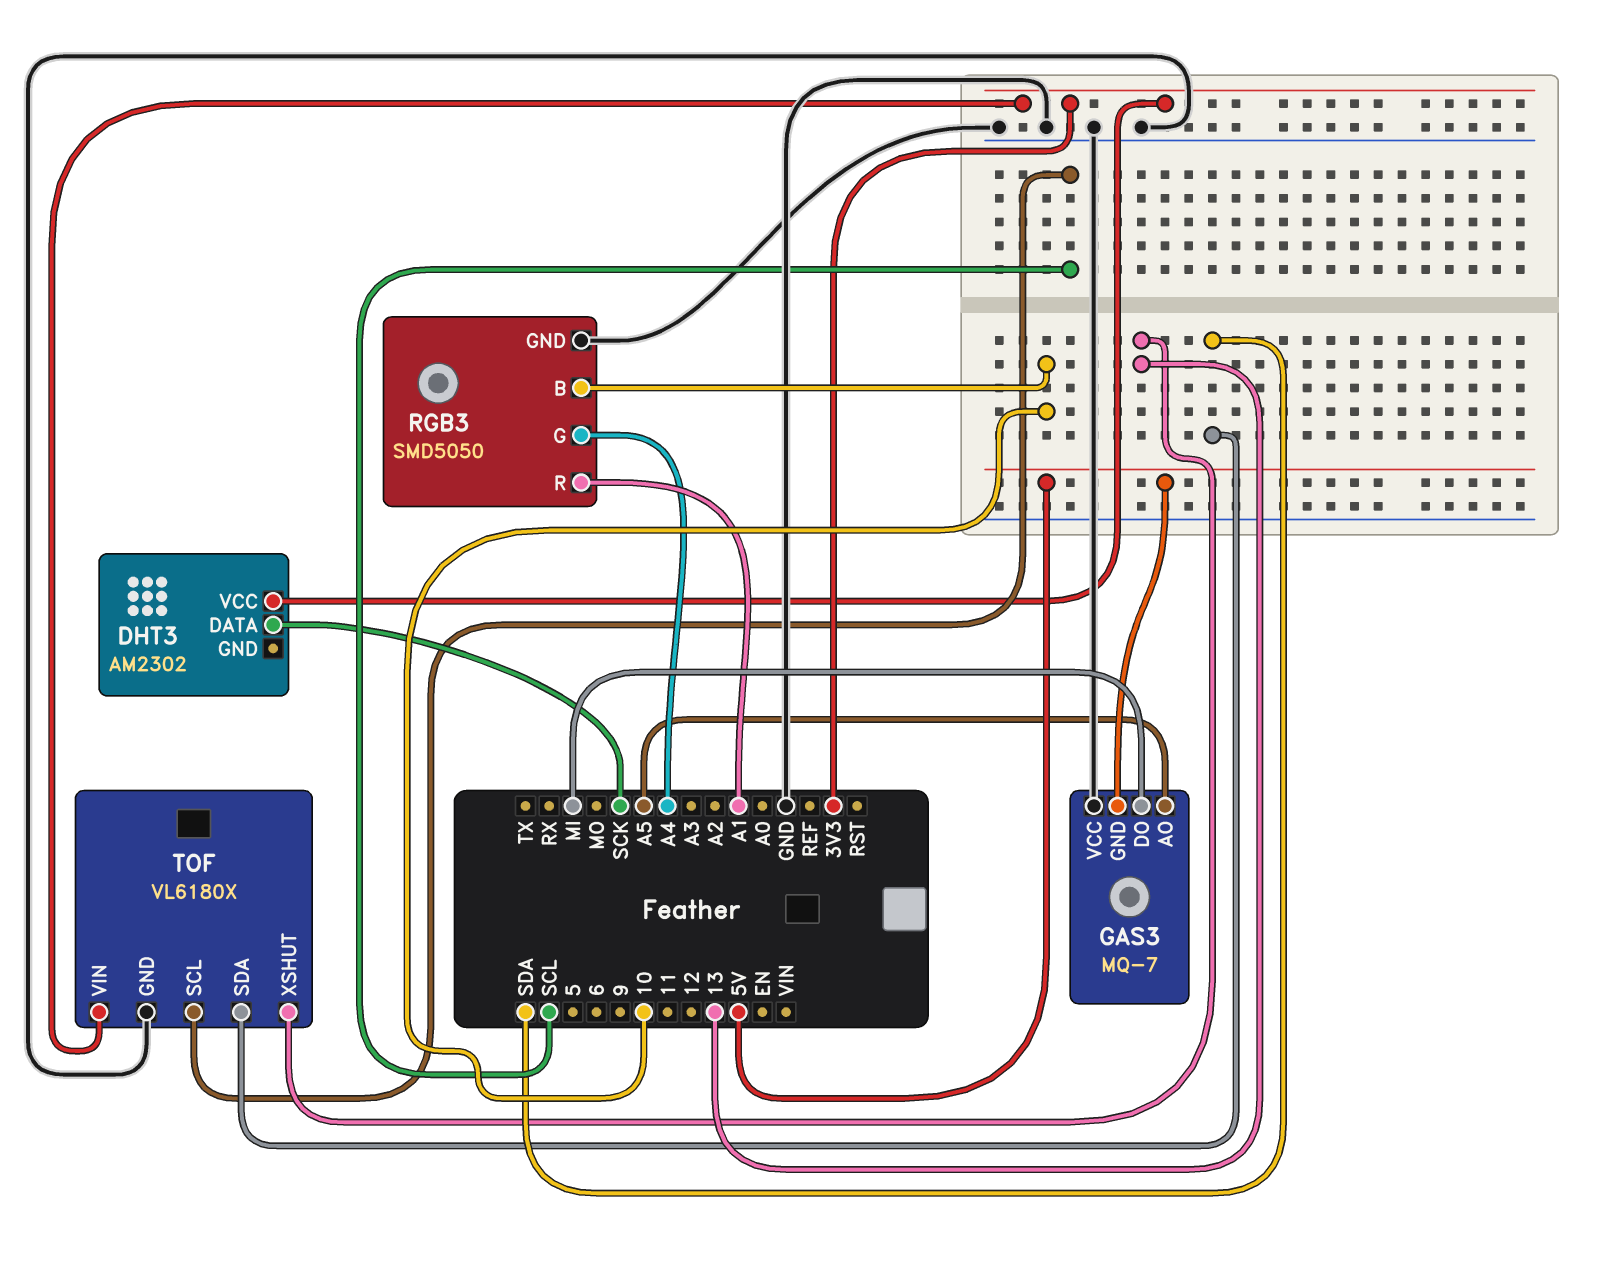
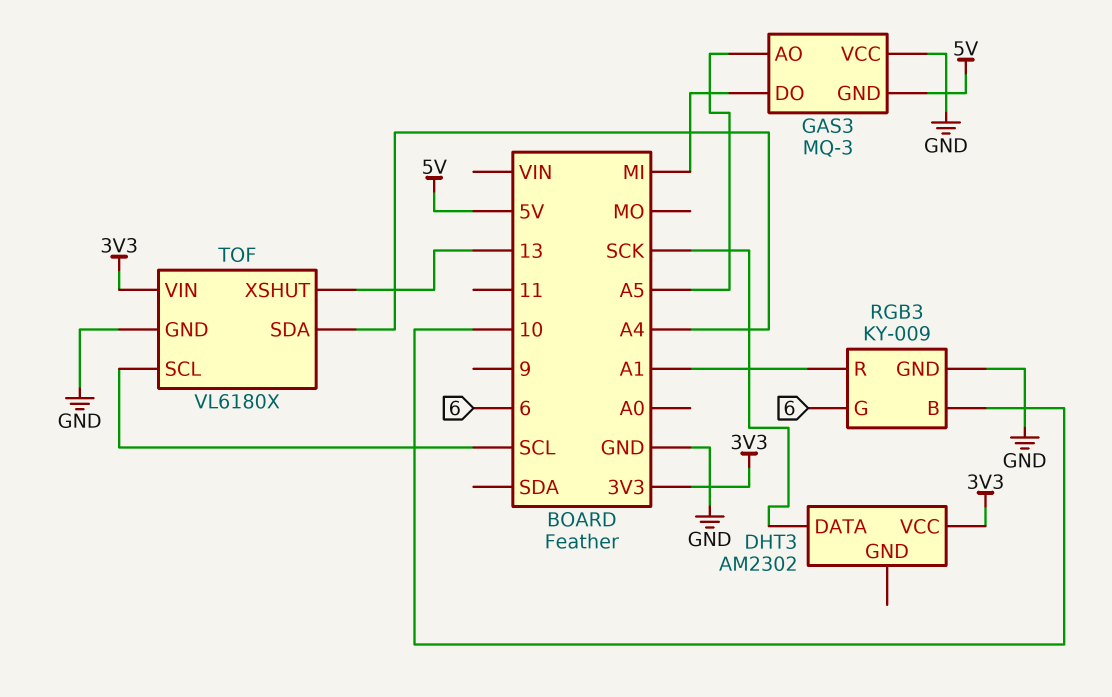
GAS3: MQ-7 -> MQ-3
RGB3: SMD5050 -> KY-009
RGB3 pin G: A4 -> 6
TOF pin SDA: SDA -> A4

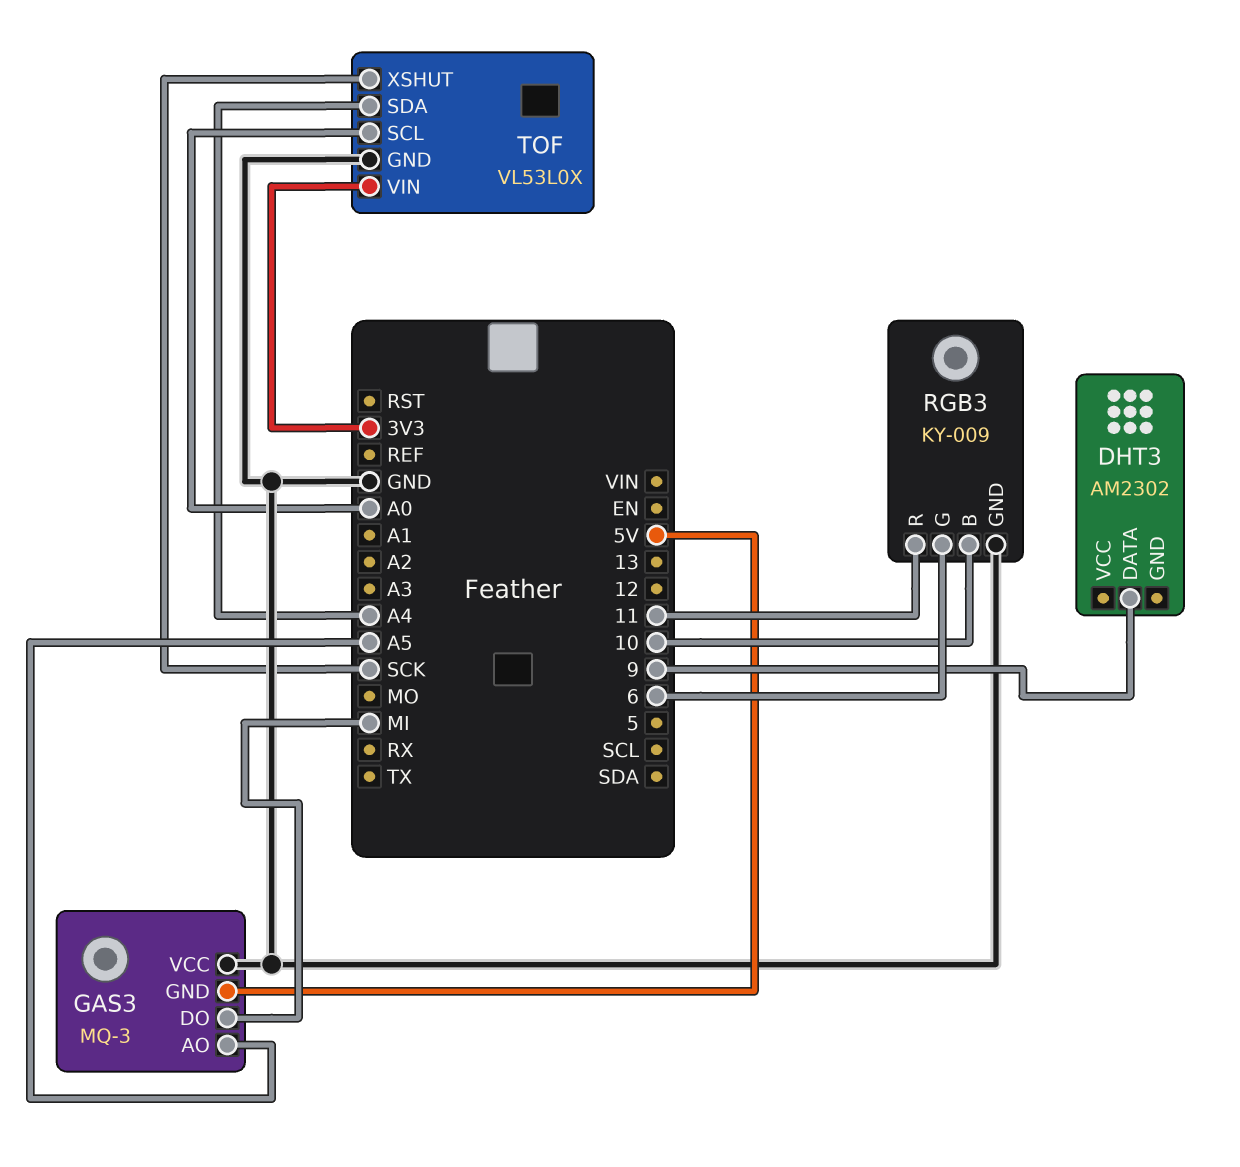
DHT3 pin DATA: SCK -> 9
DHT3 pin VCC: 3V3 -> none
RGB3 pin R: A1 -> 11
TOF: VL6180X -> VL53L0X
TOF pin SCL: SCL -> A0
TOF pin XSHUT: 13 -> SCK

